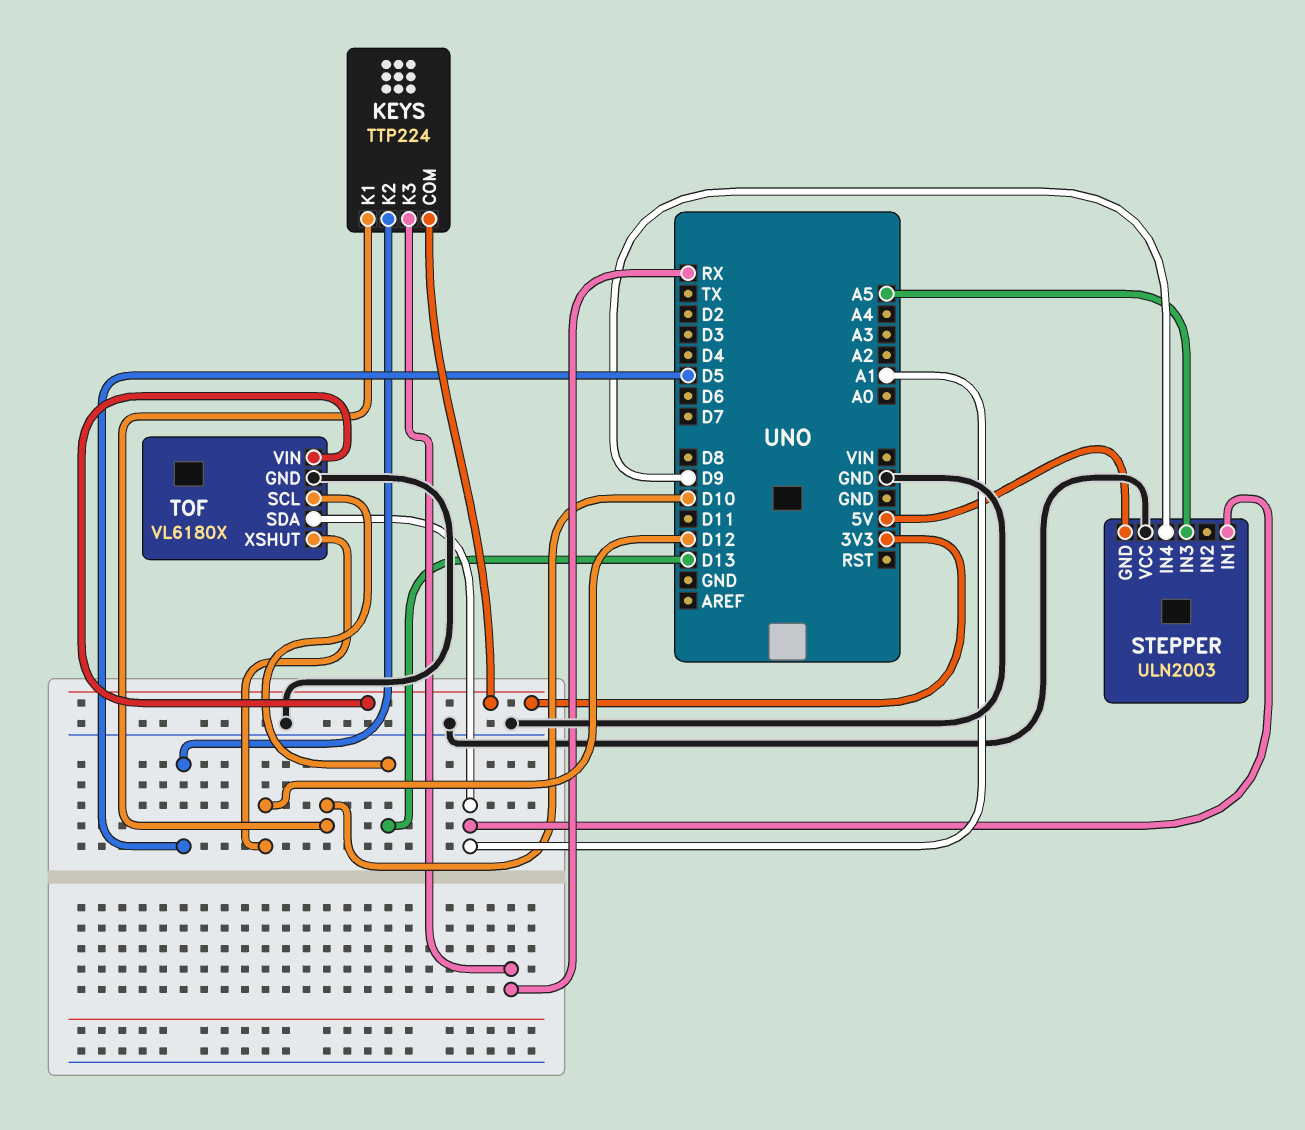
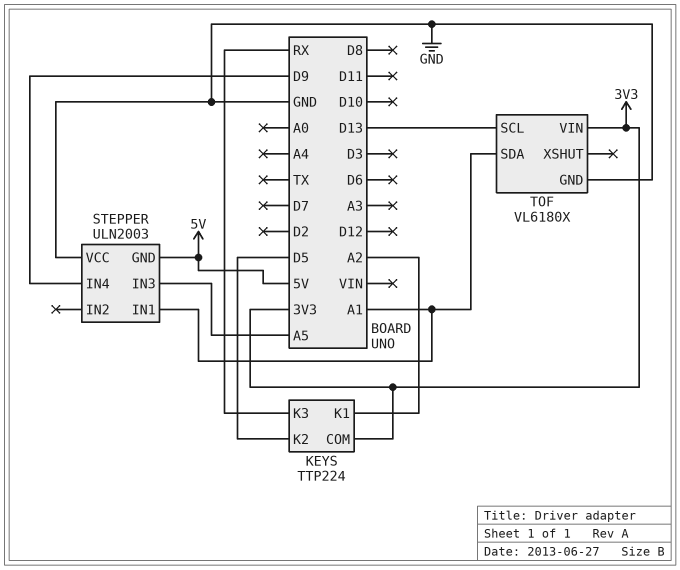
KEYS pin K1: D10 -> A2
TOF pin XSHUT: D12 -> none

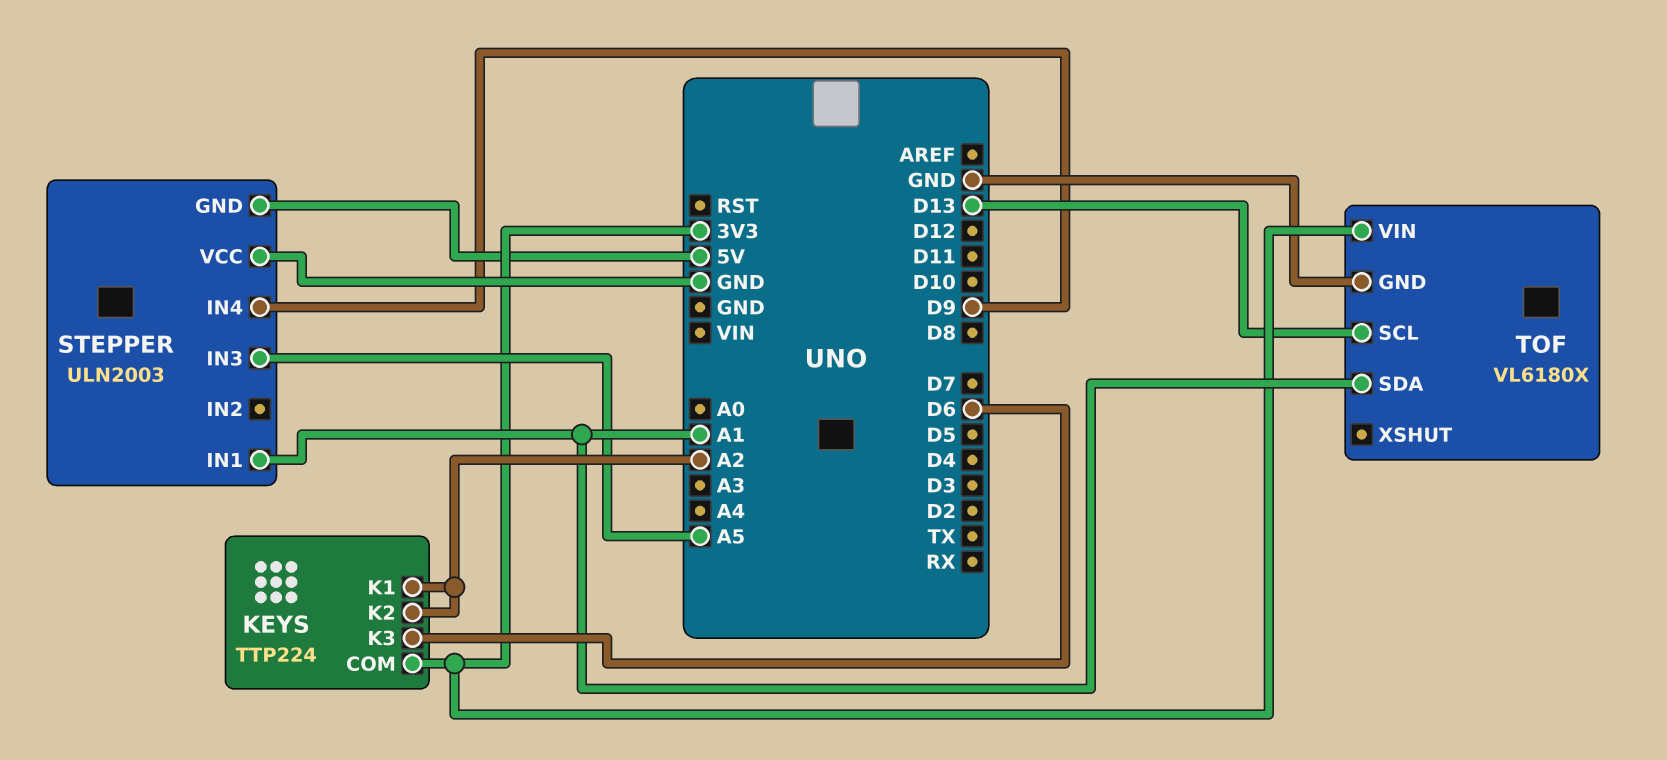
KEYS pin K2: D5 -> A2
KEYS pin K3: RX -> D6

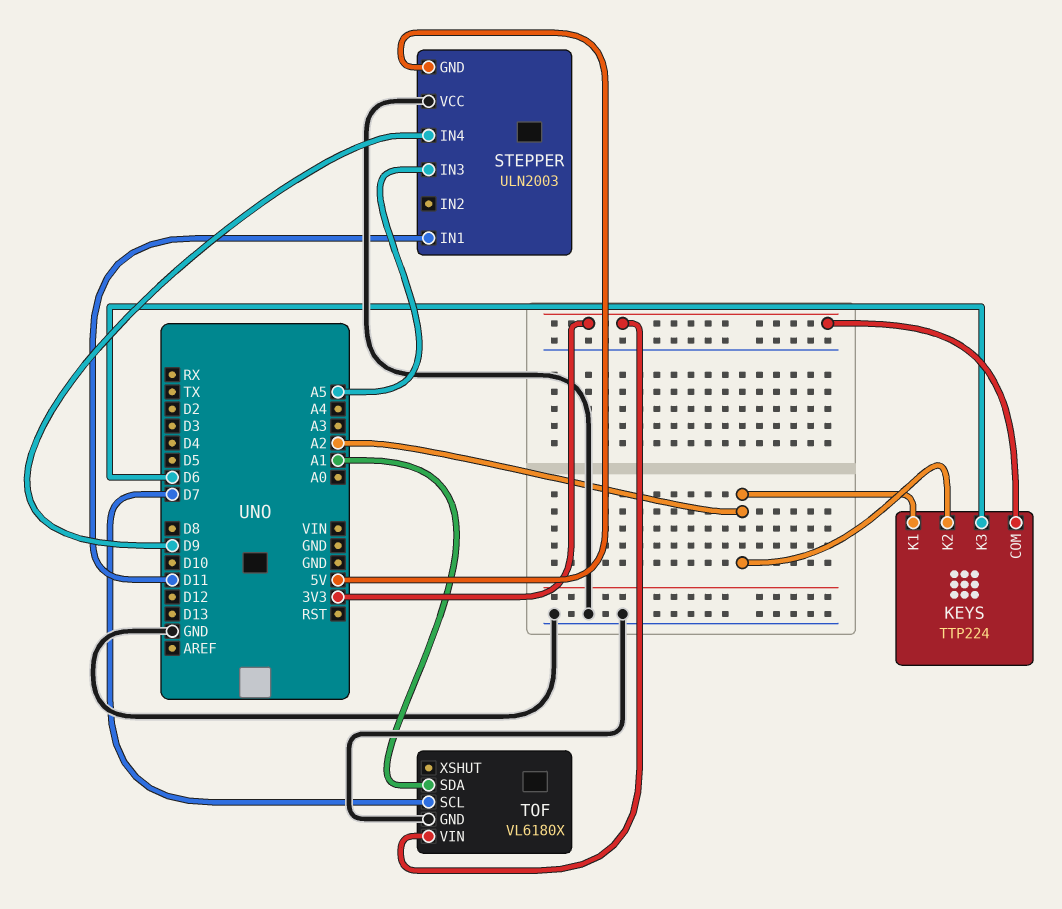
STEPPER pin IN1: A1 -> D11
TOF pin SCL: D13 -> D7

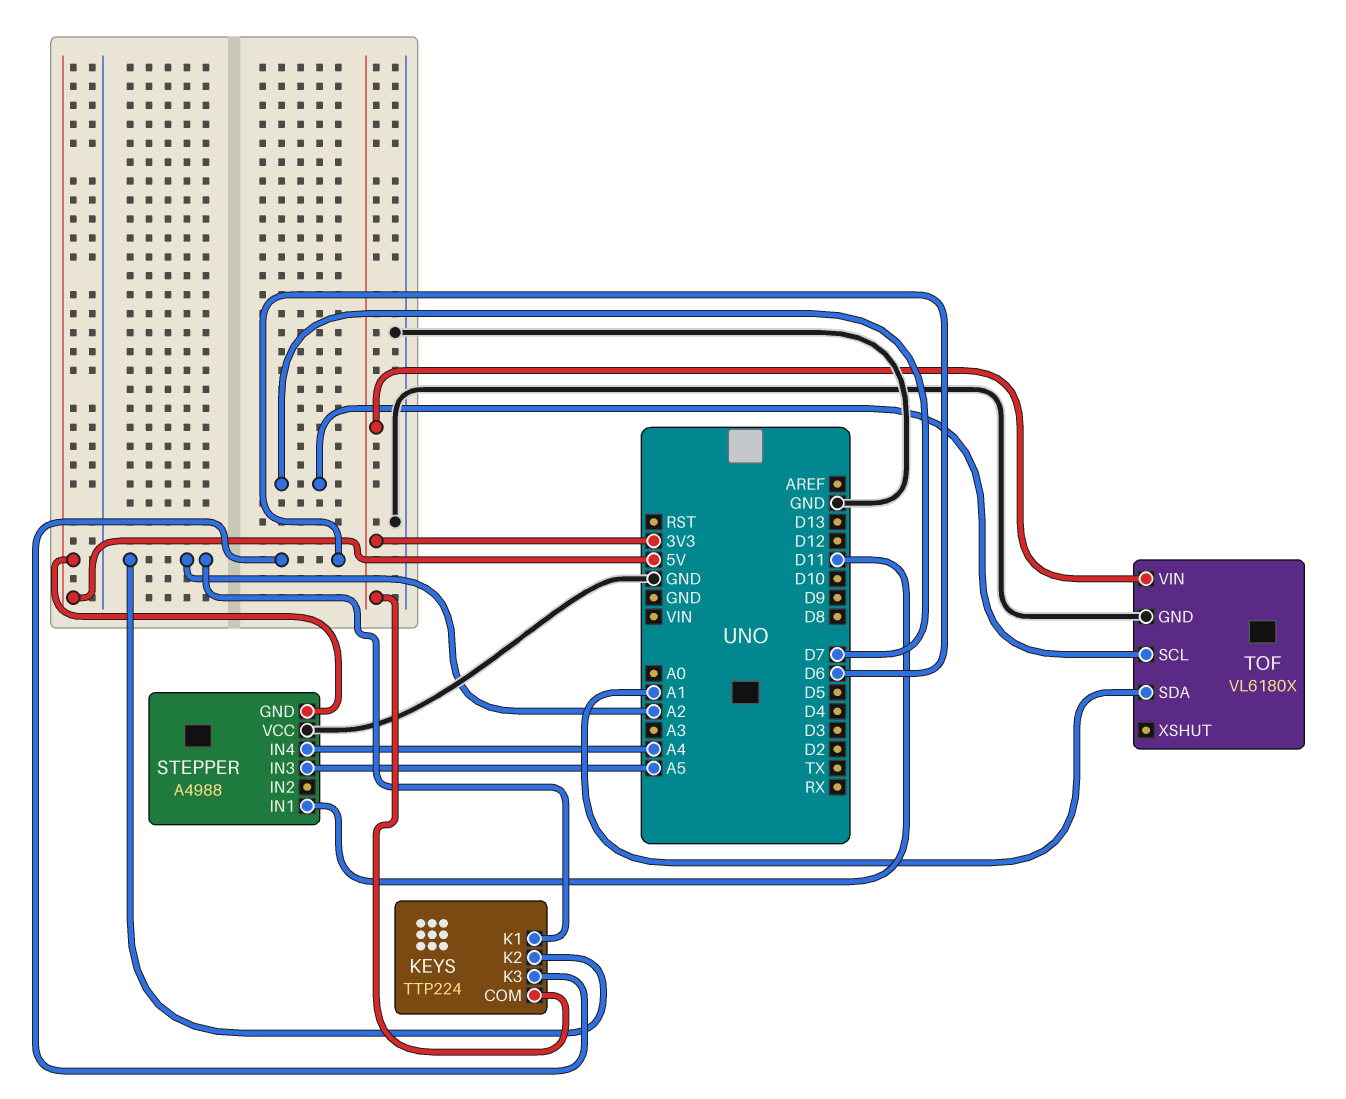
STEPPER: ULN2003 -> A4988
STEPPER pin IN4: D9 -> A4

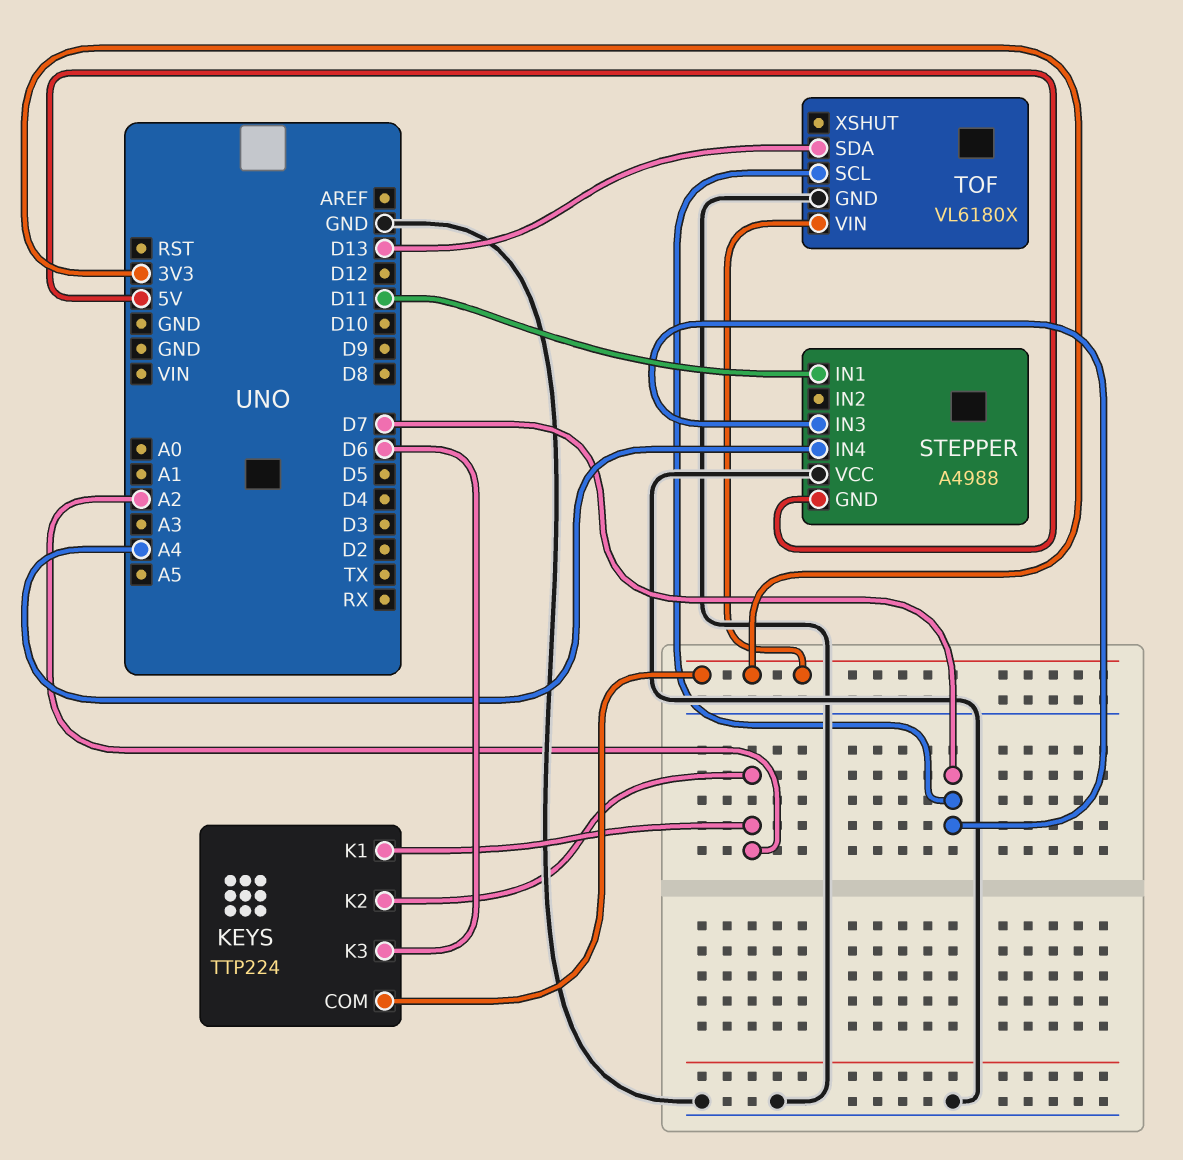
STEPPER pin IN3: A5 -> D7
TOF pin SDA: A1 -> D13

